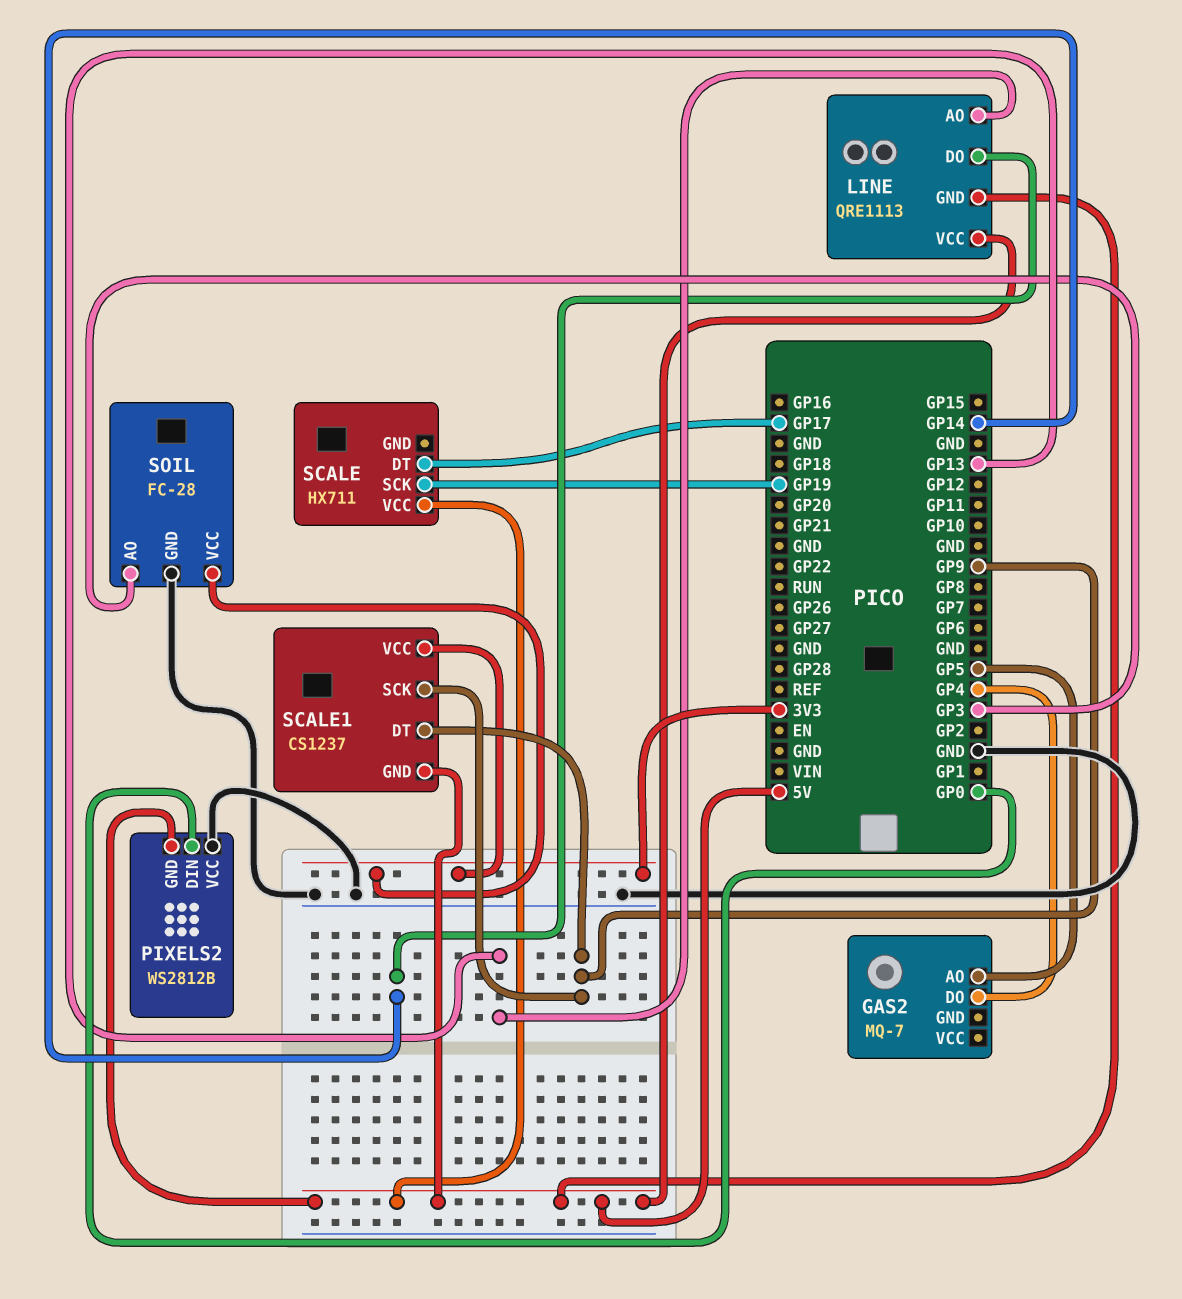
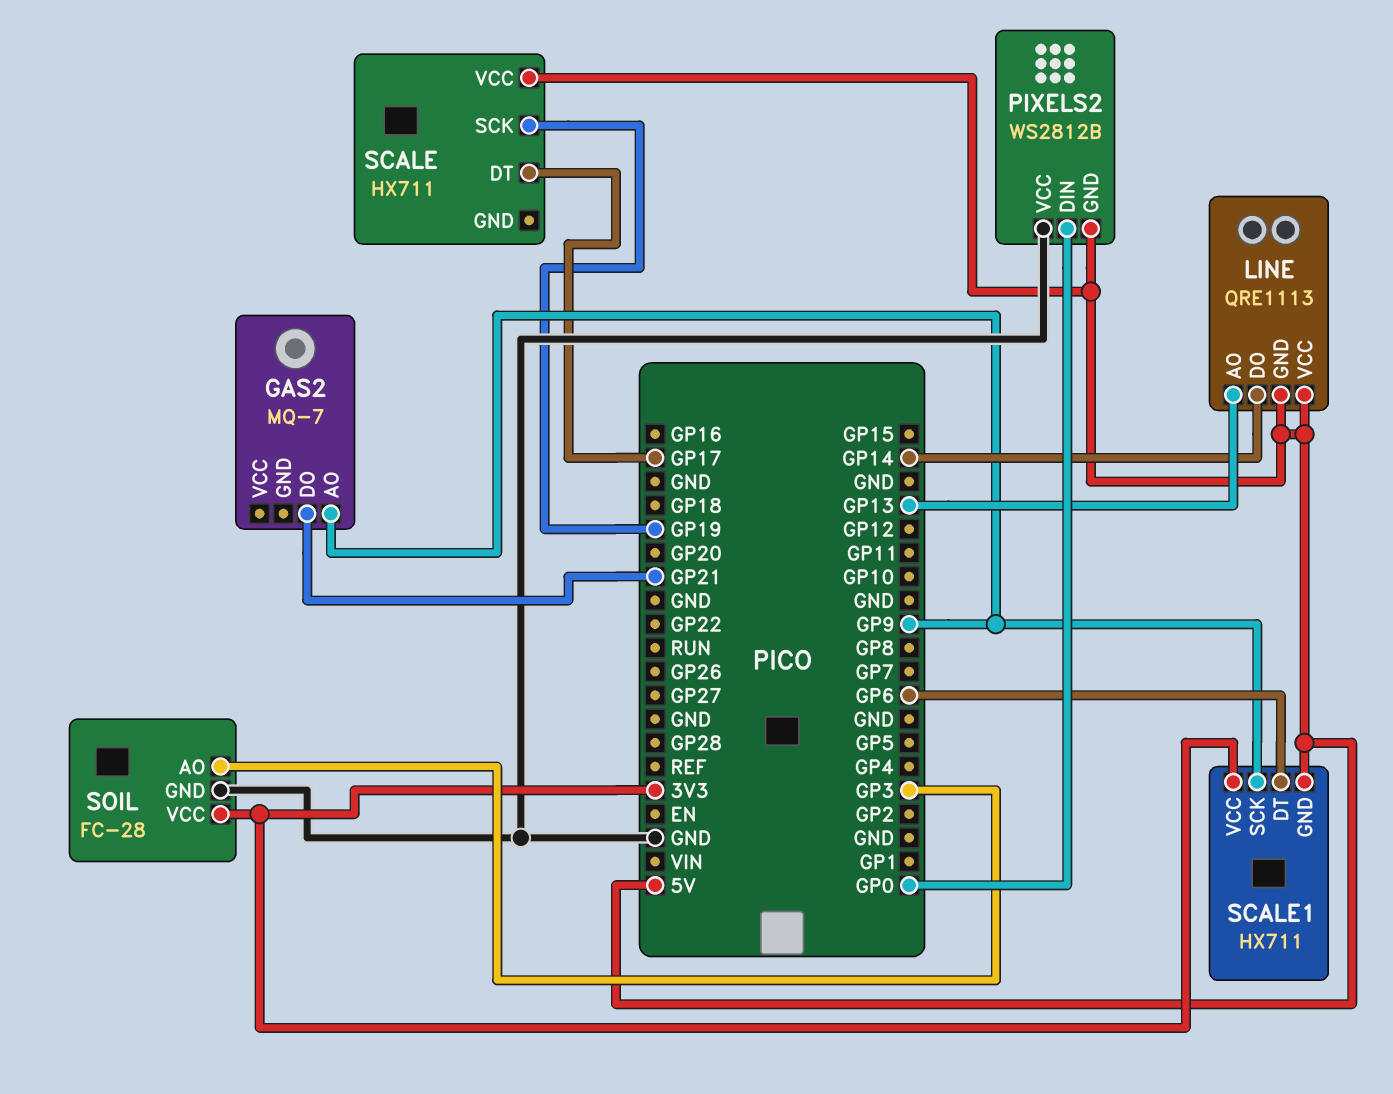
GAS2 pin AO: GP5 -> GP9
GAS2 pin DO: GP4 -> GP21
SCALE1: CS1237 -> HX711
SCALE1 pin DT: GP9 -> GP6

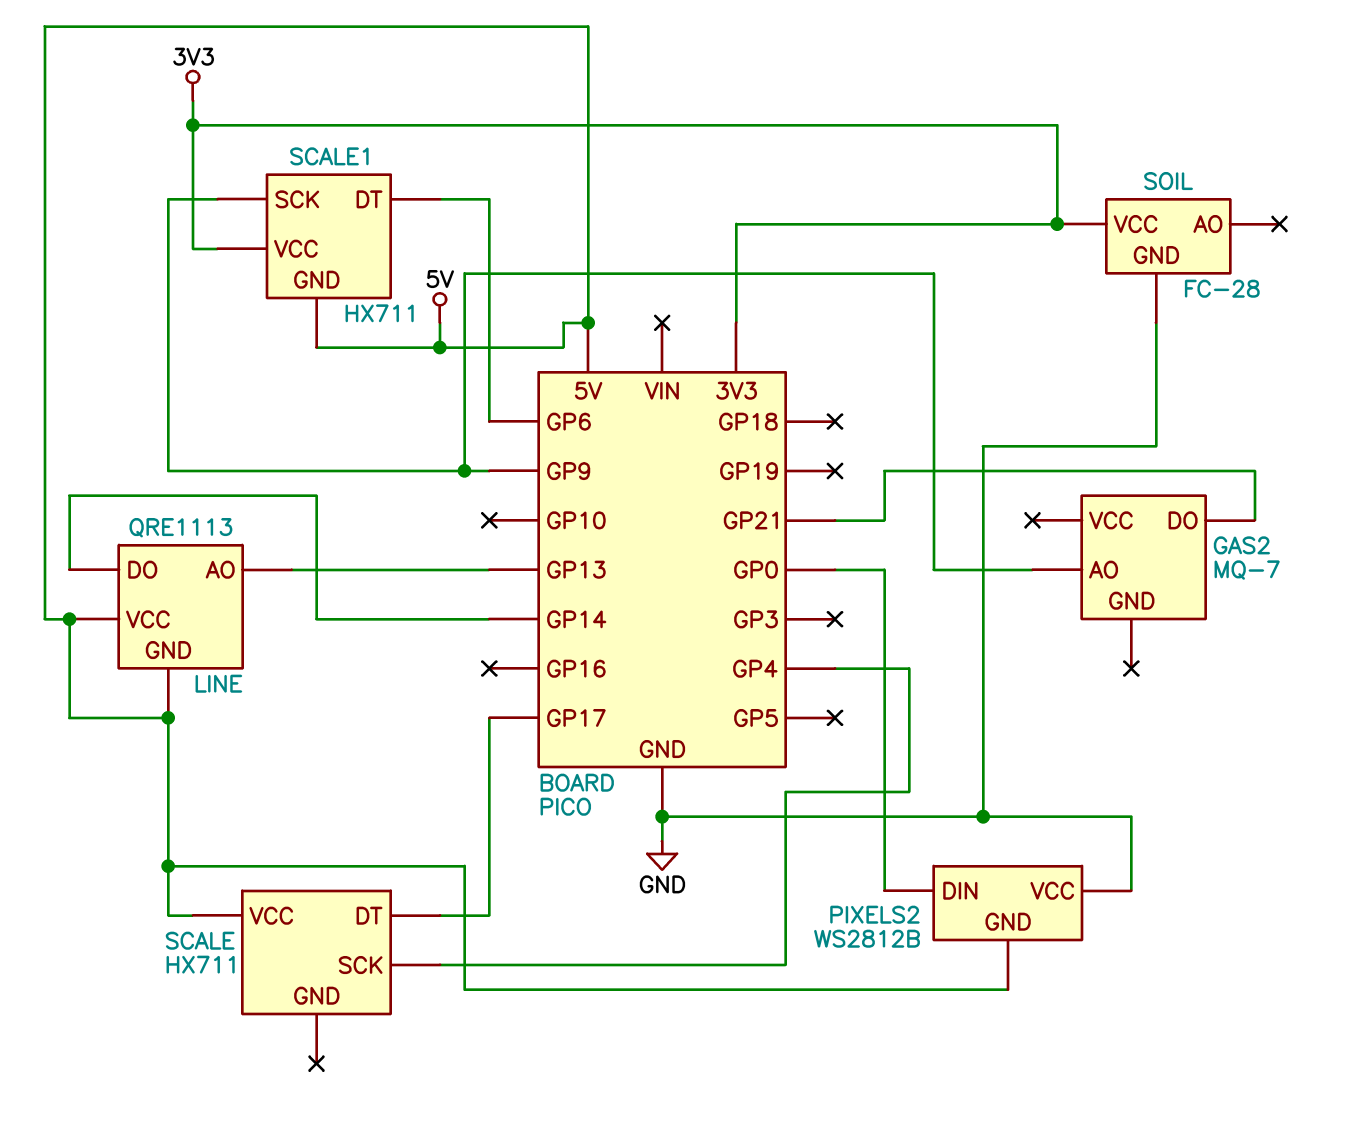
SCALE pin SCK: GP19 -> GP4
SOIL pin AO: GP3 -> none

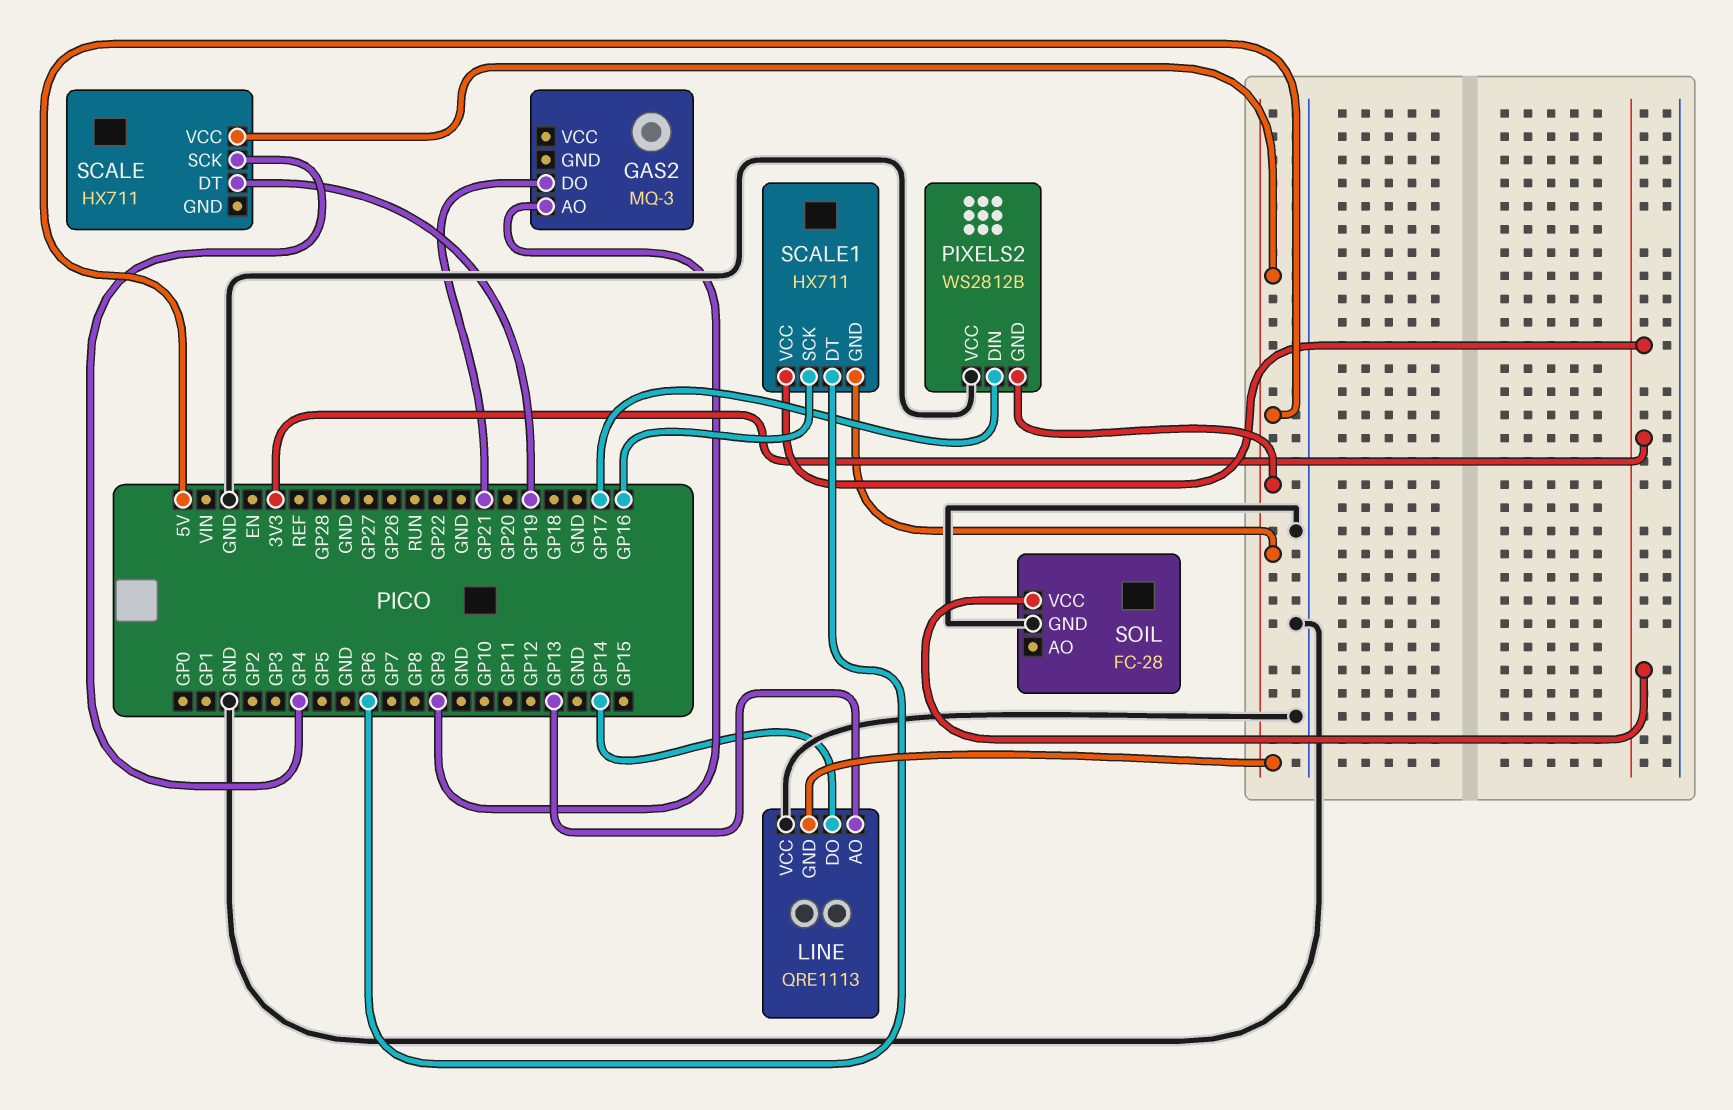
GAS2: MQ-7 -> MQ-3
LINE pin VCC: 5V -> GND
PIXELS2 pin DIN: GP0 -> GP17
SCALE pin DT: GP17 -> GP19
SCALE1 pin SCK: GP9 -> GP16

